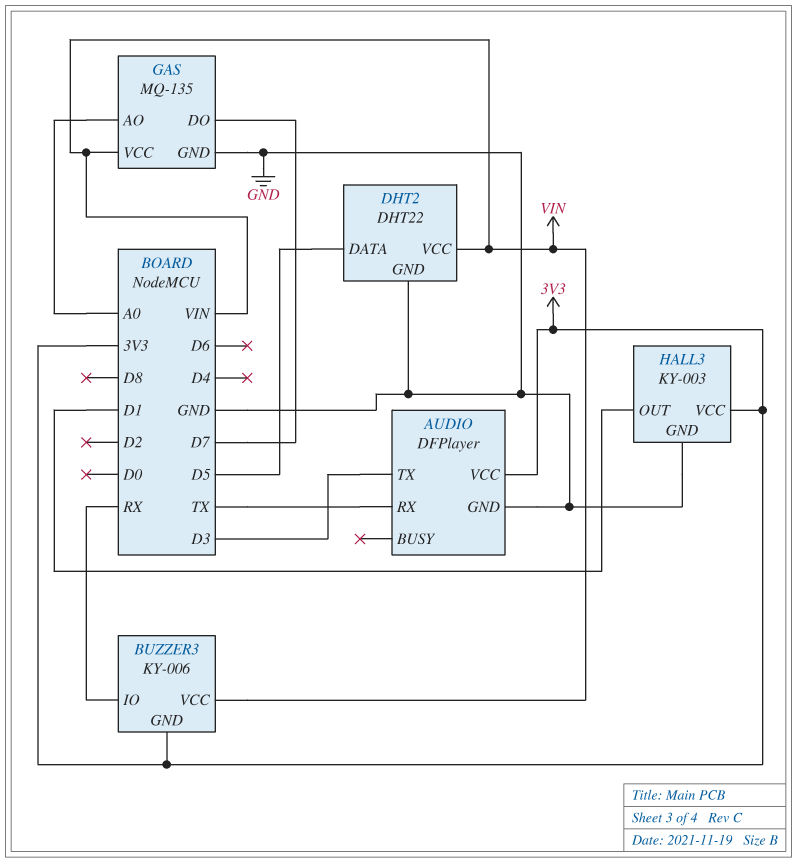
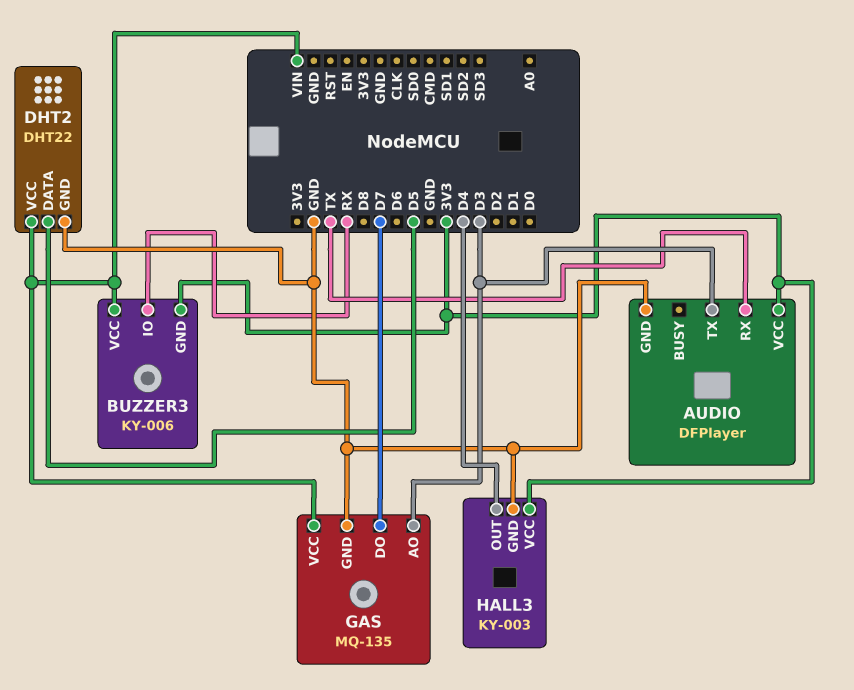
GAS pin AO: A0 -> D3
HALL3 pin OUT: D1 -> D4

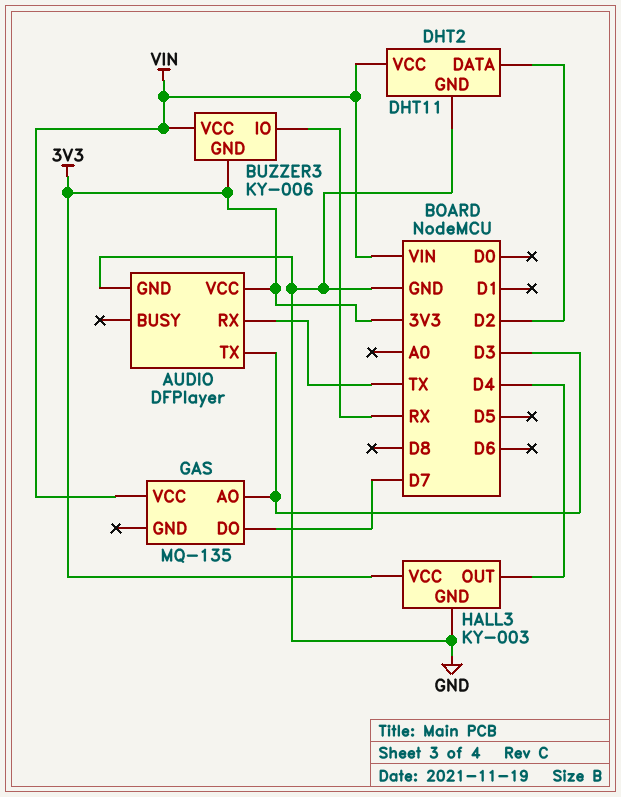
DHT2: DHT22 -> DHT11
DHT2 pin DATA: D5 -> D2
GAS pin GND: GND -> none

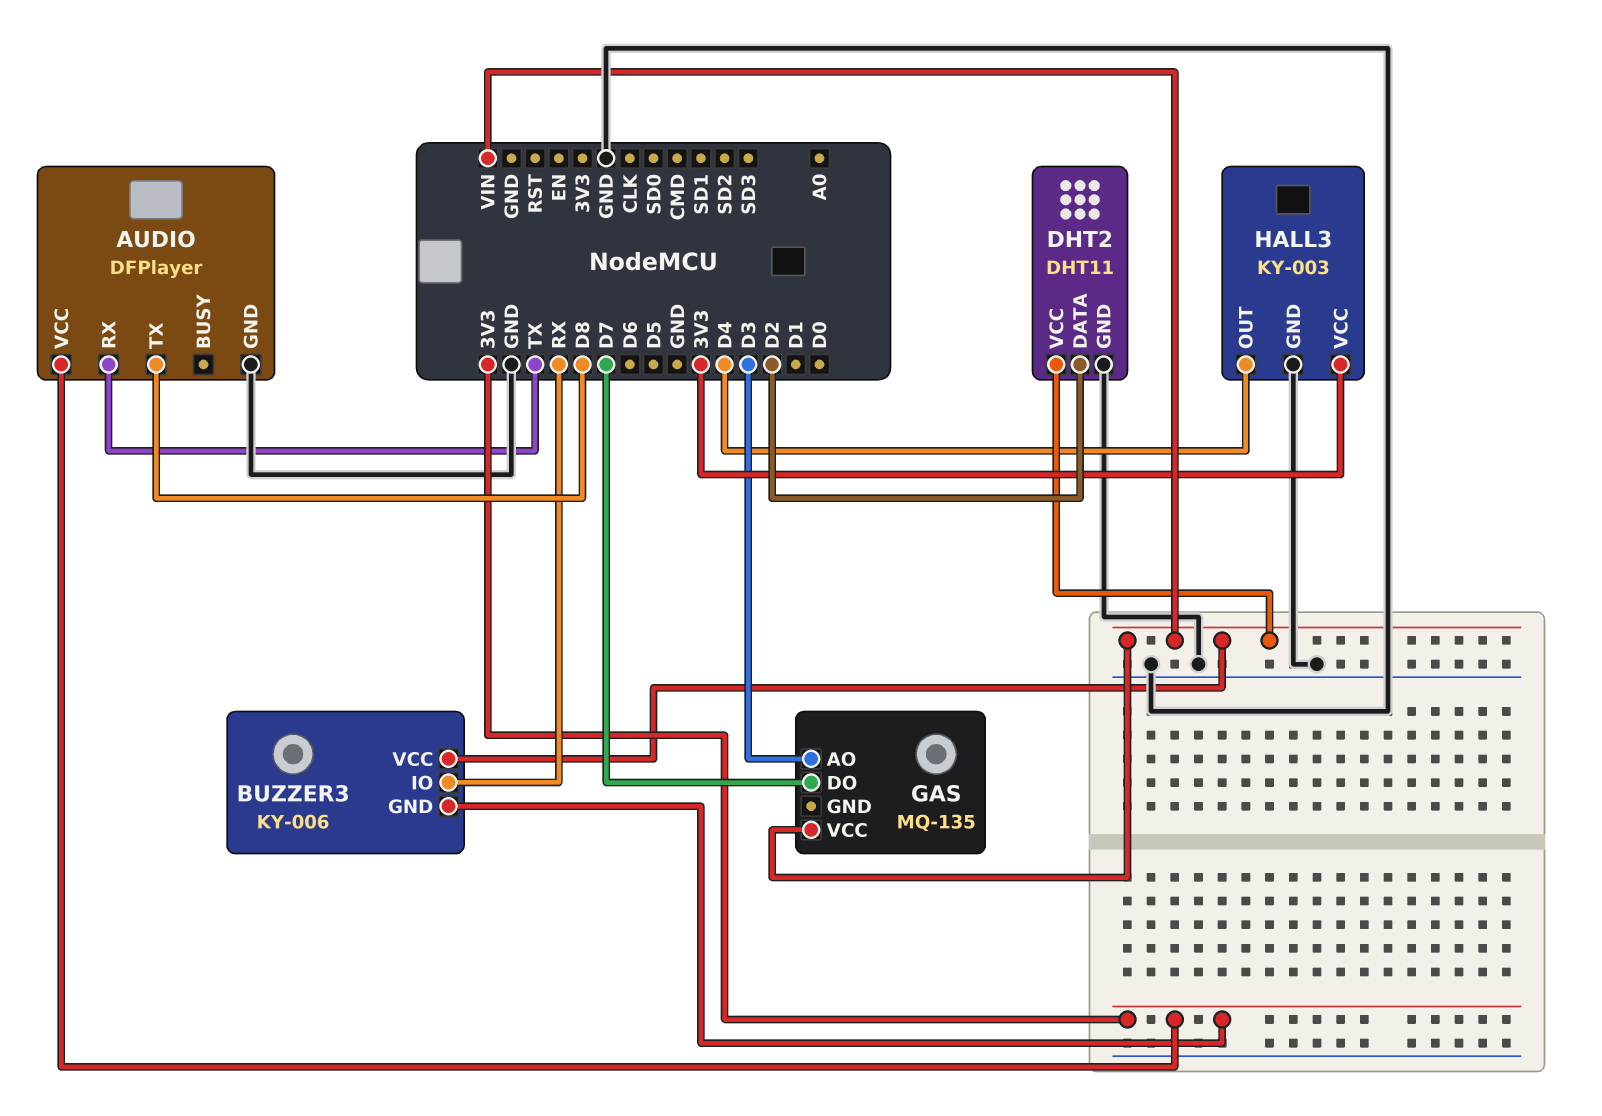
AUDIO pin TX: D3 -> D8

